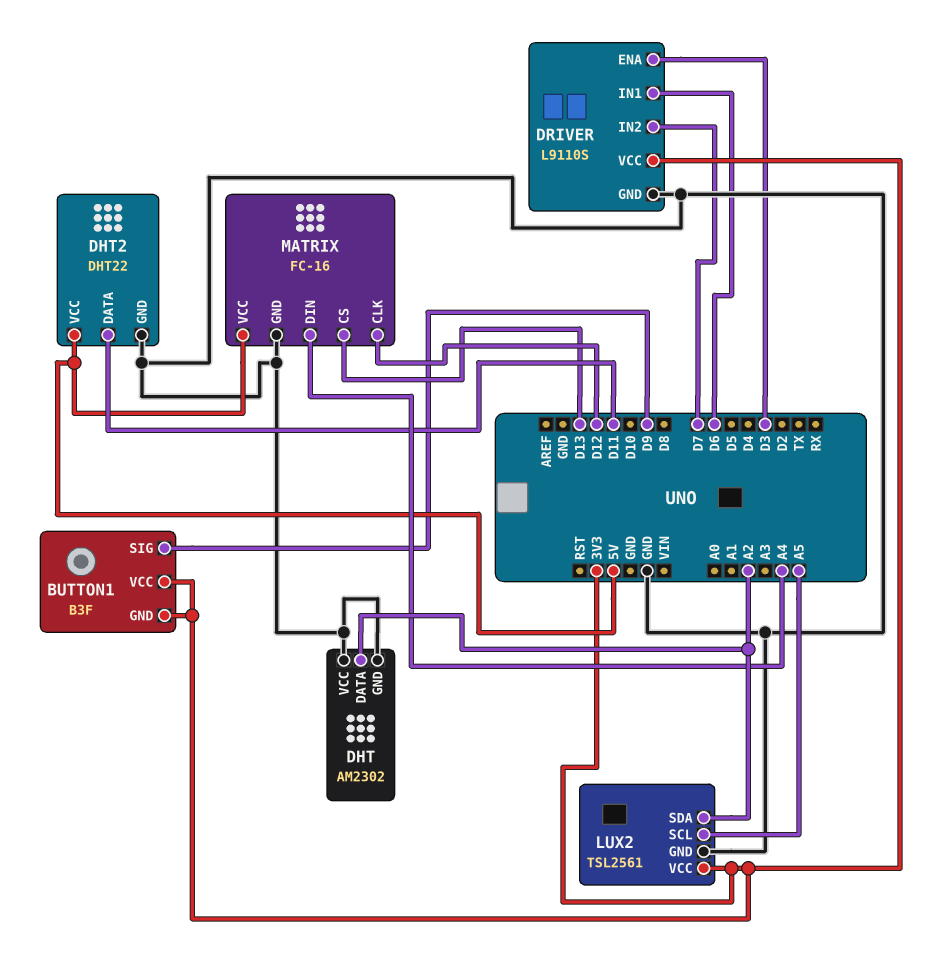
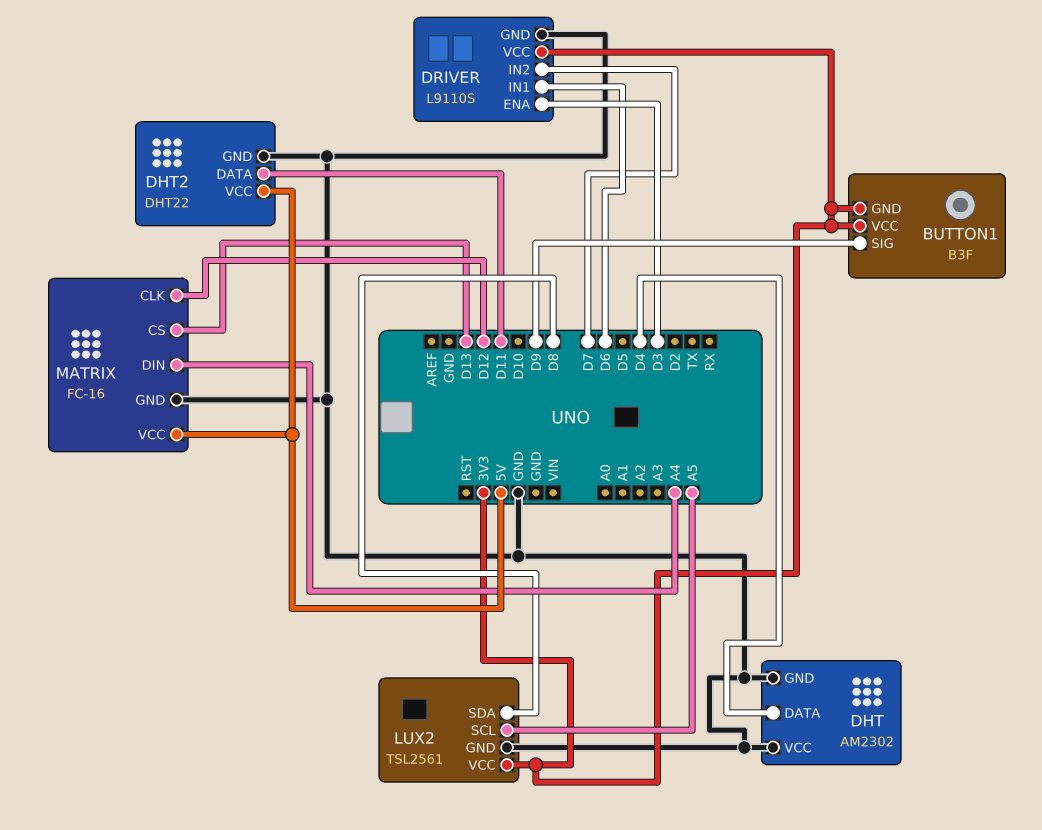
DHT pin DATA: A2 -> D4
LUX2 pin SDA: A2 -> D8

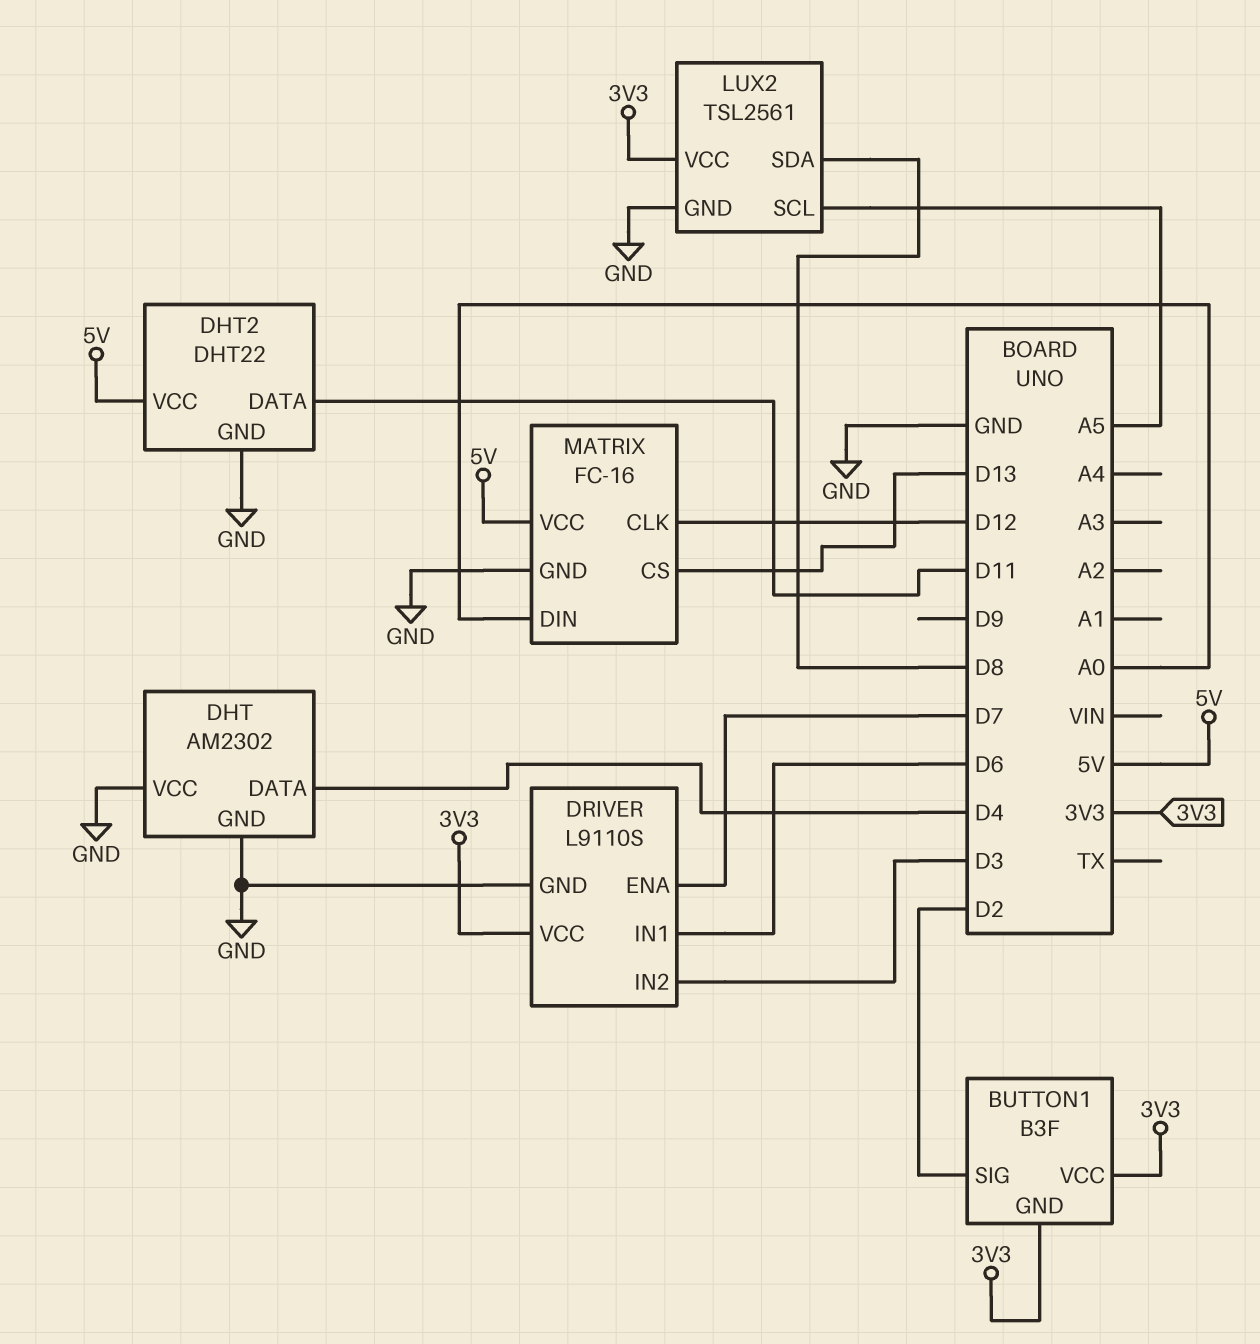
BUTTON1 pin SIG: D9 -> D2
DRIVER pin ENA: D3 -> D7
DRIVER pin IN2: D7 -> D3
MATRIX pin DIN: A4 -> A0

